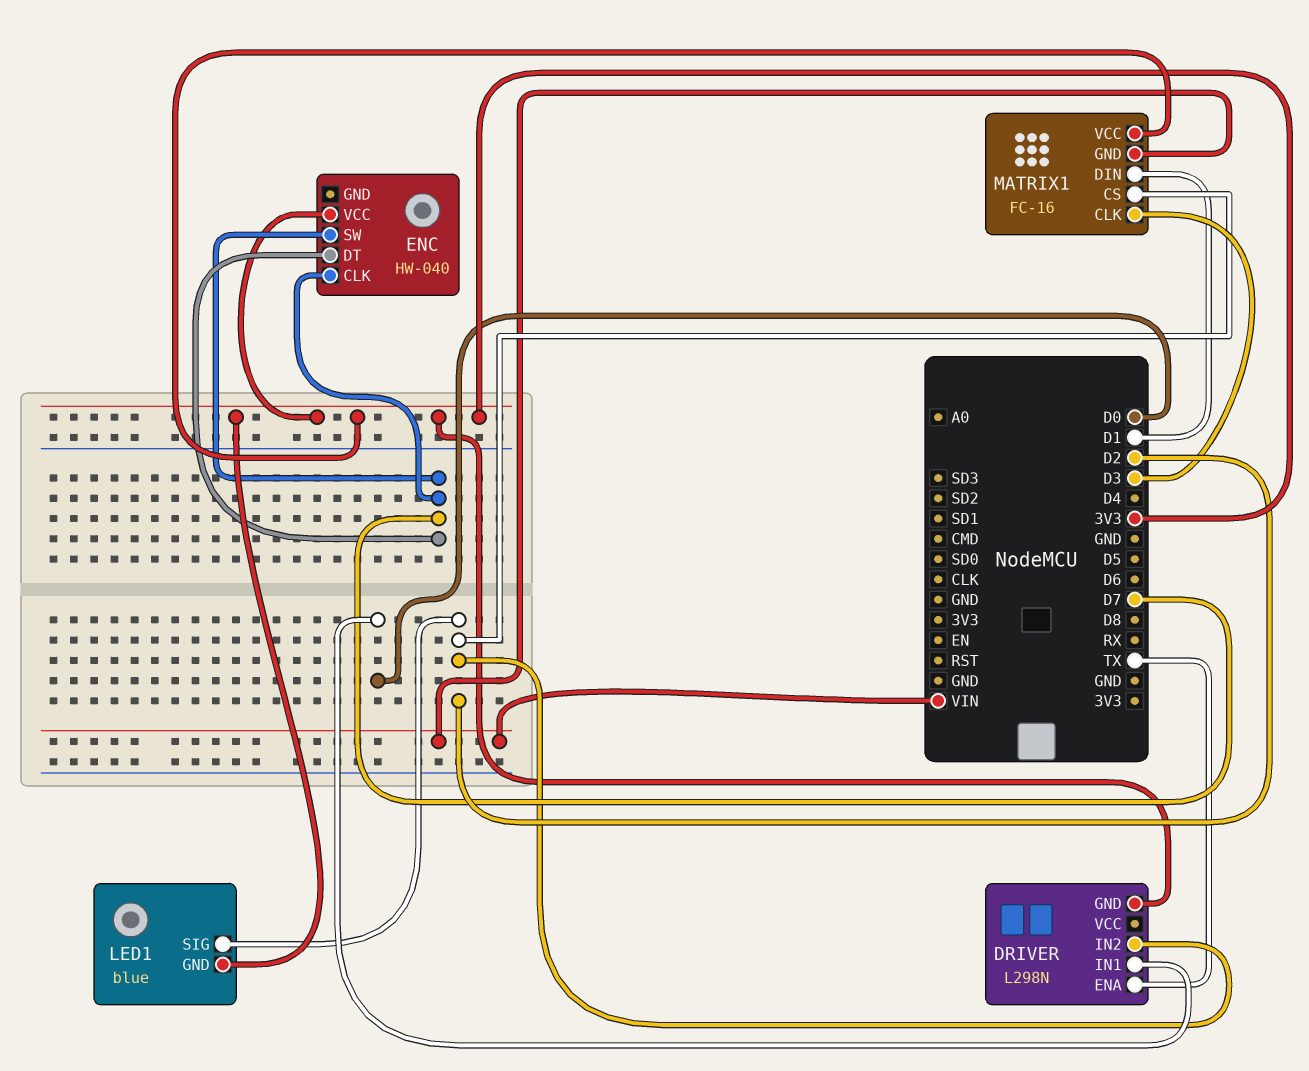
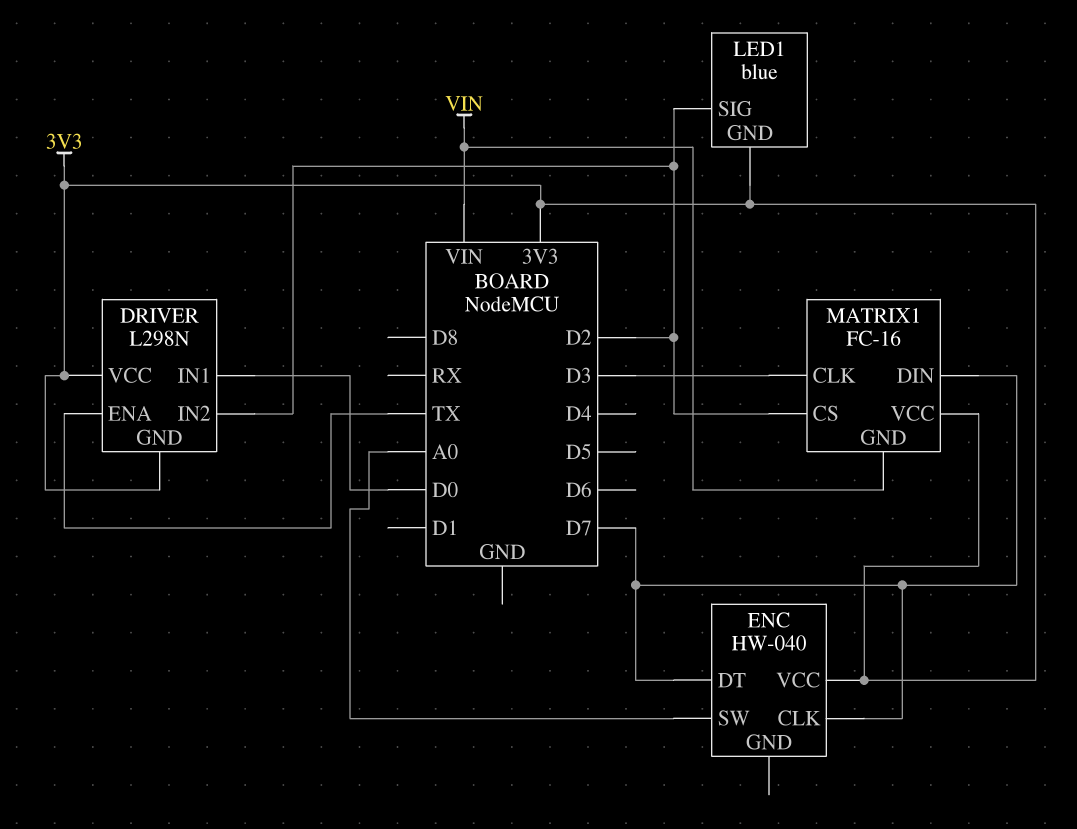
DRIVER pin VCC: none -> 3V3
ENC pin SW: D7 -> A0
MATRIX1 pin DIN: D1 -> D7

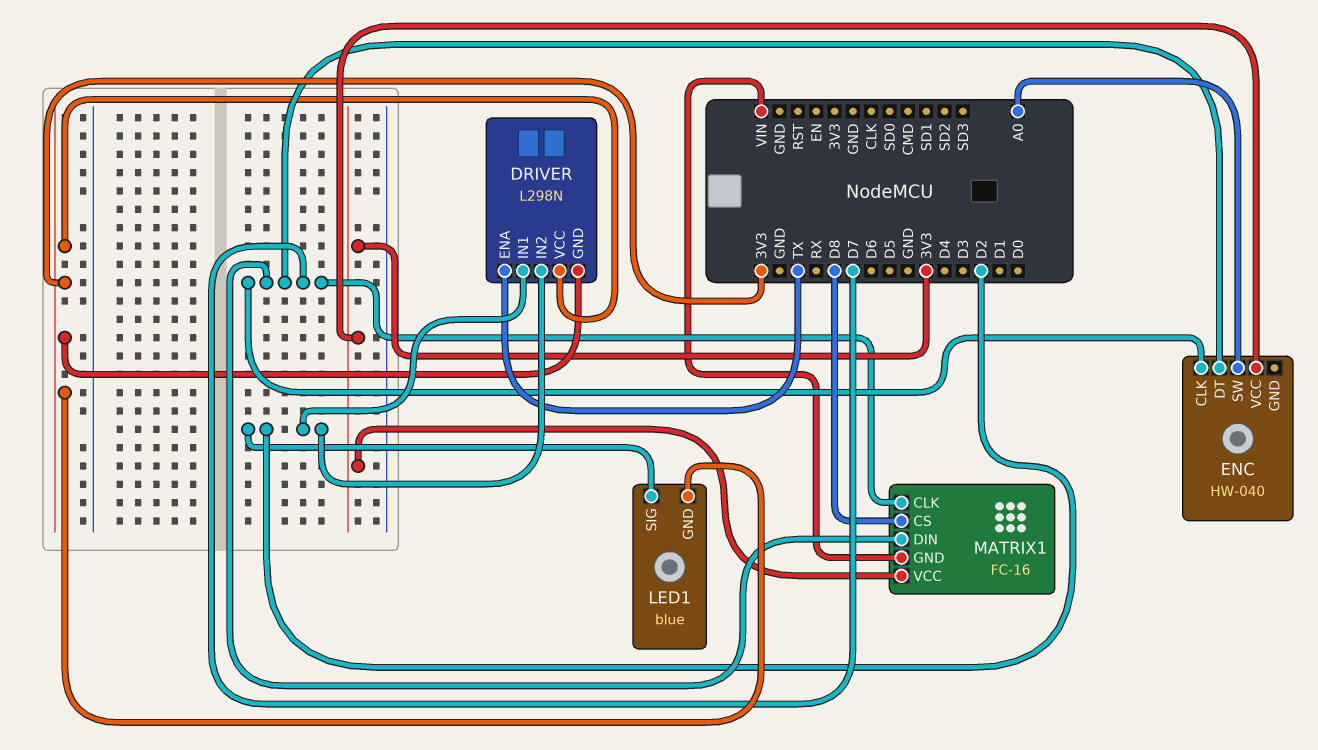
DRIVER pin IN1: D0 -> D2
MATRIX1 pin CLK: D3 -> D7
MATRIX1 pin CS: D2 -> D8

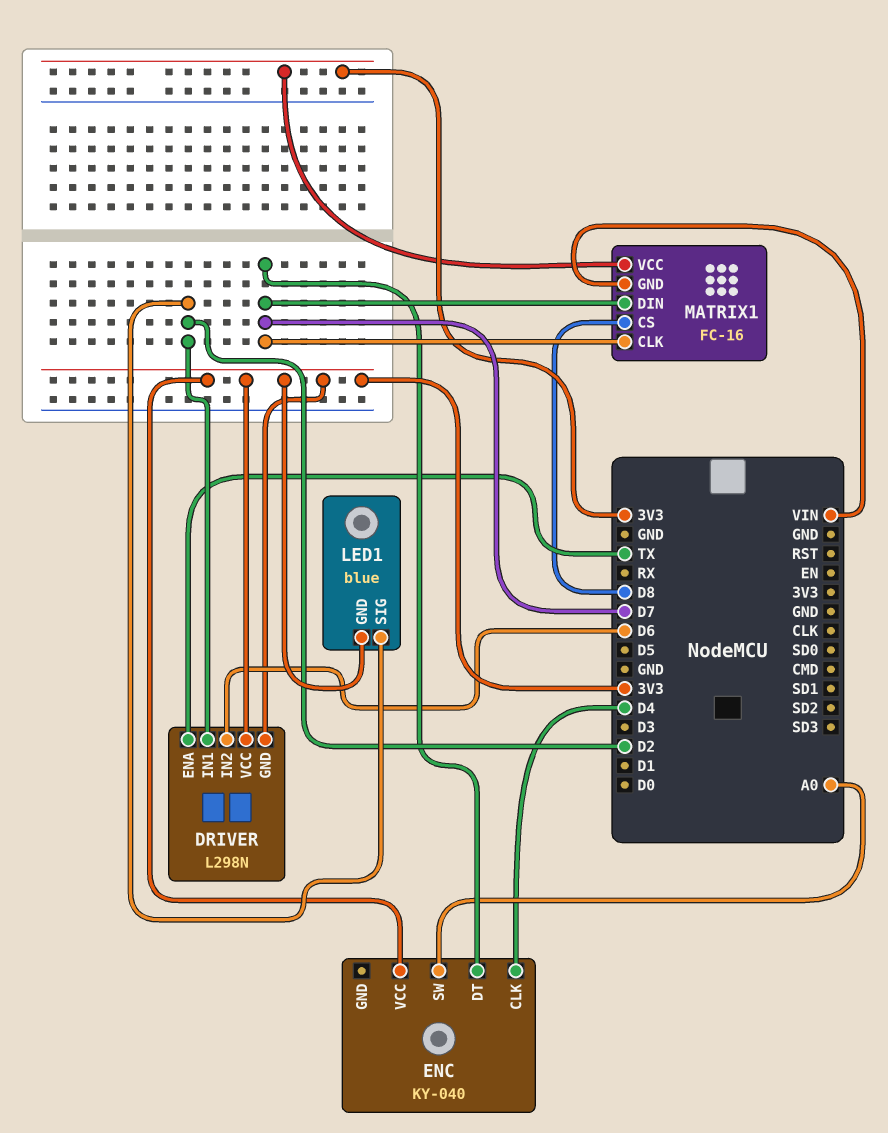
DRIVER pin IN2: D2 -> D6
ENC: HW-040 -> KY-040
ENC pin CLK: D7 -> D4

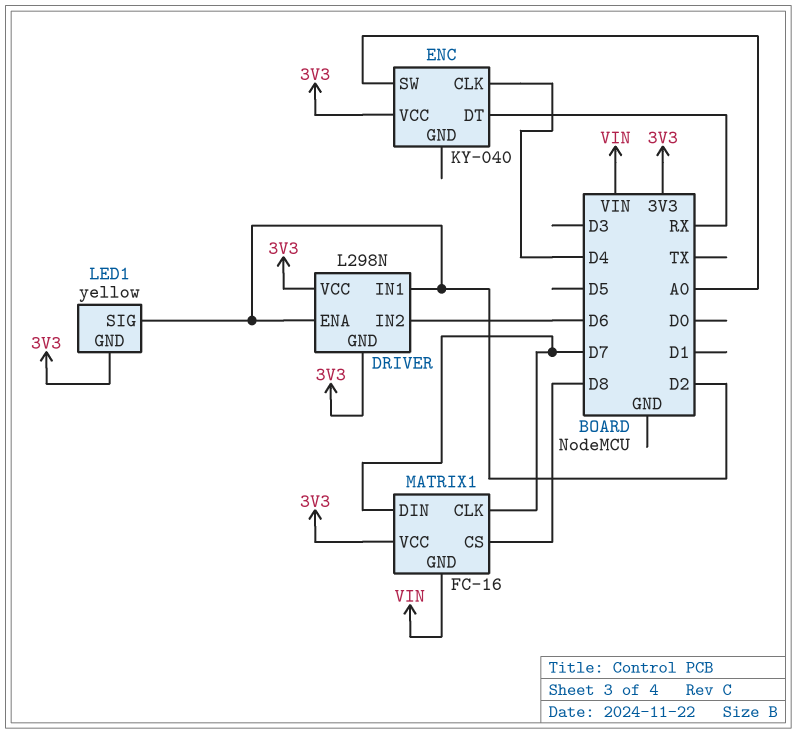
DRIVER pin ENA: TX -> D2
ENC pin DT: D7 -> RX
LED1: blue -> yellow

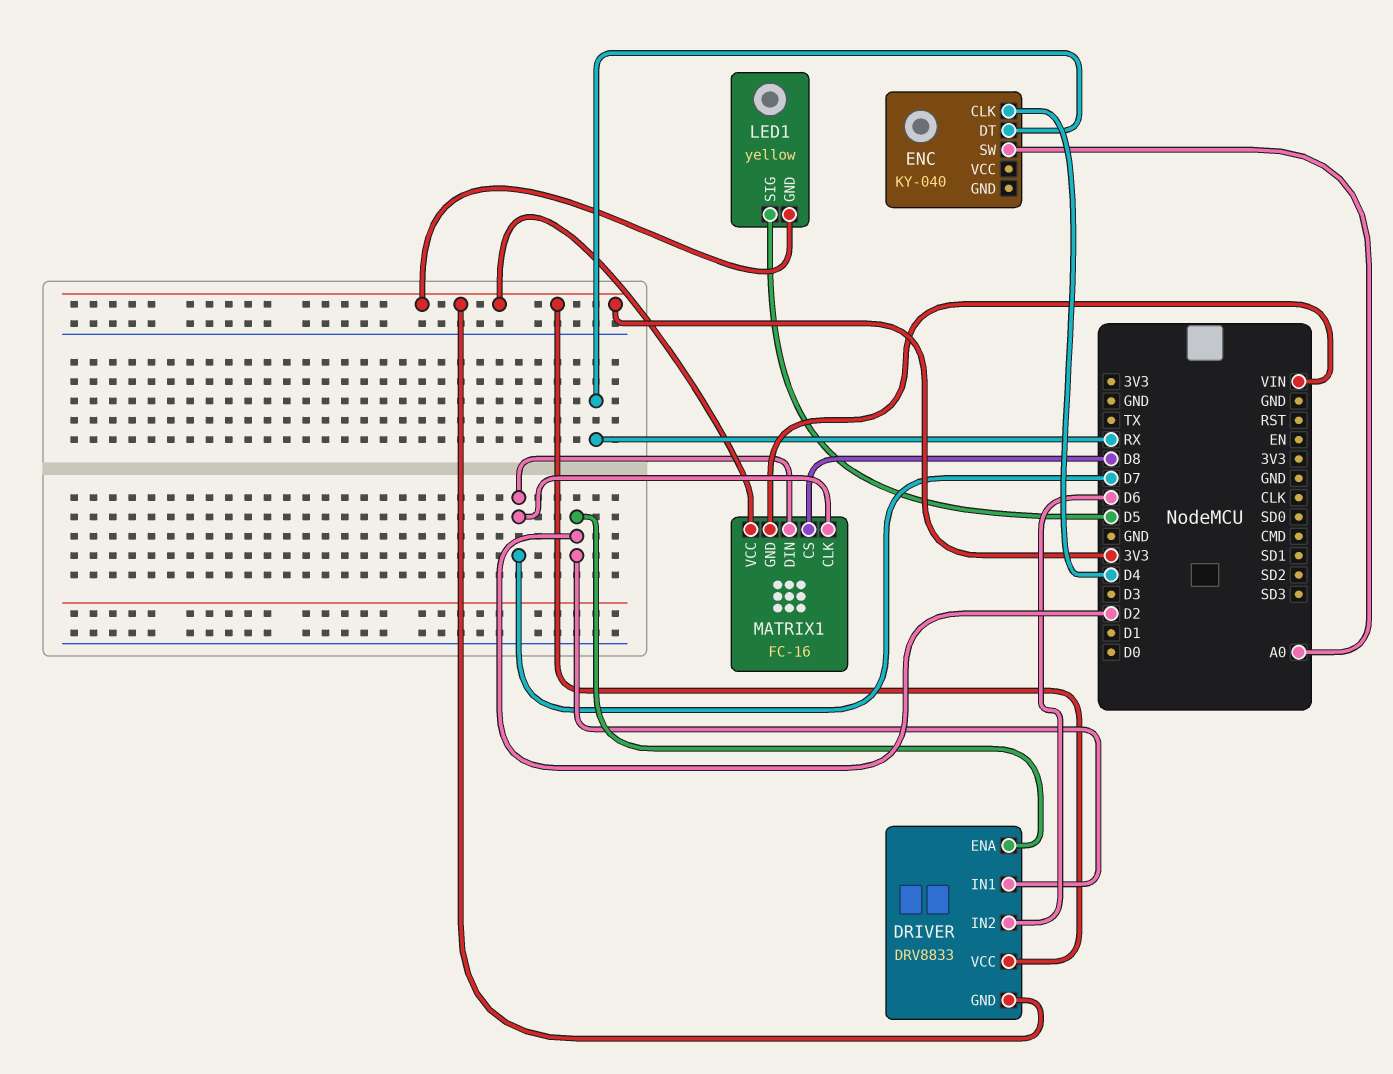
DRIVER: L298N -> DRV8833
ENC pin VCC: 3V3 -> none
LED1 pin SIG: D2 -> D5

